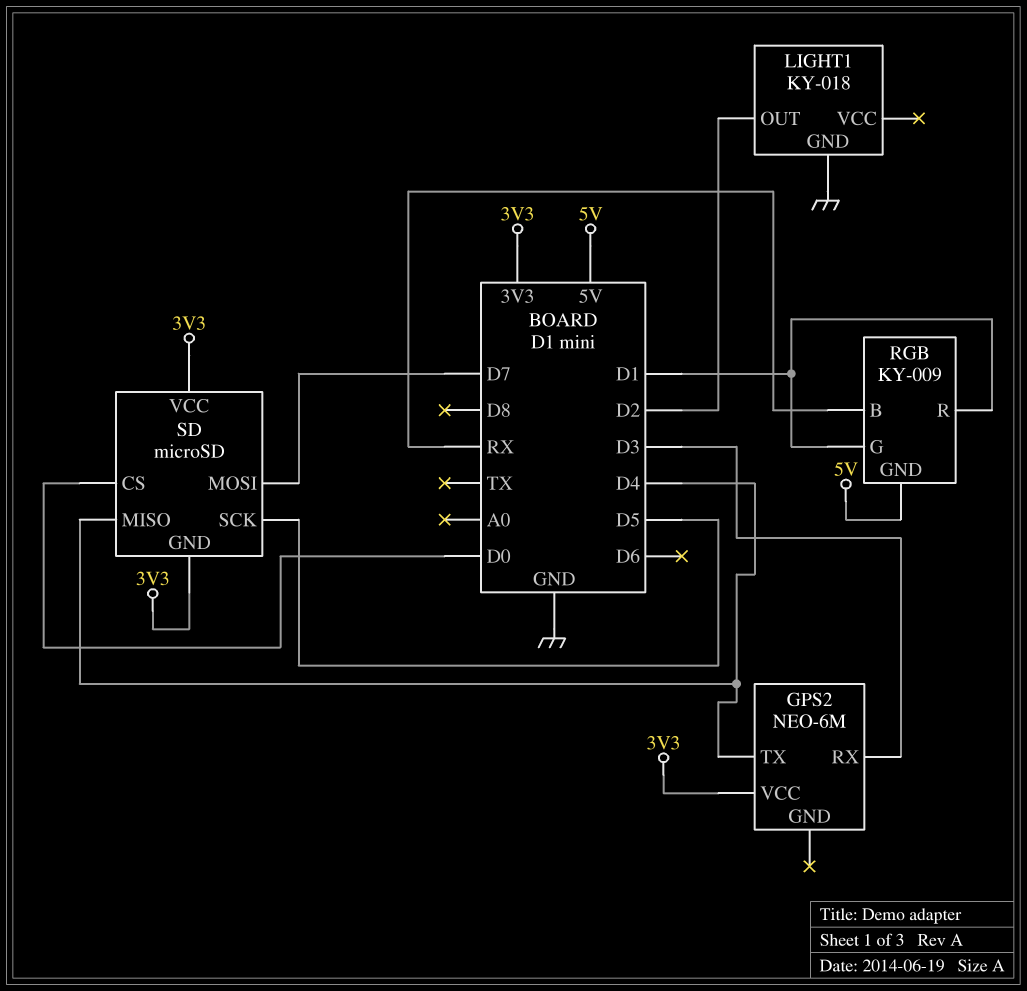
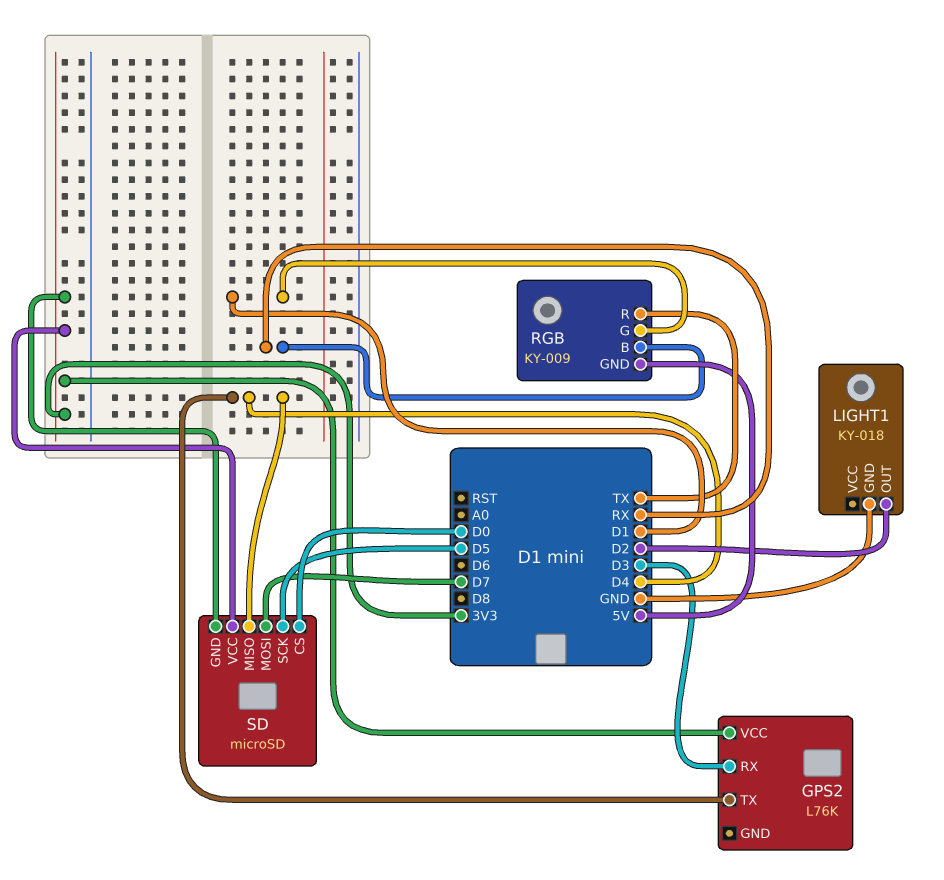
GPS2: NEO-6M -> L76K
RGB pin R: D1 -> TX

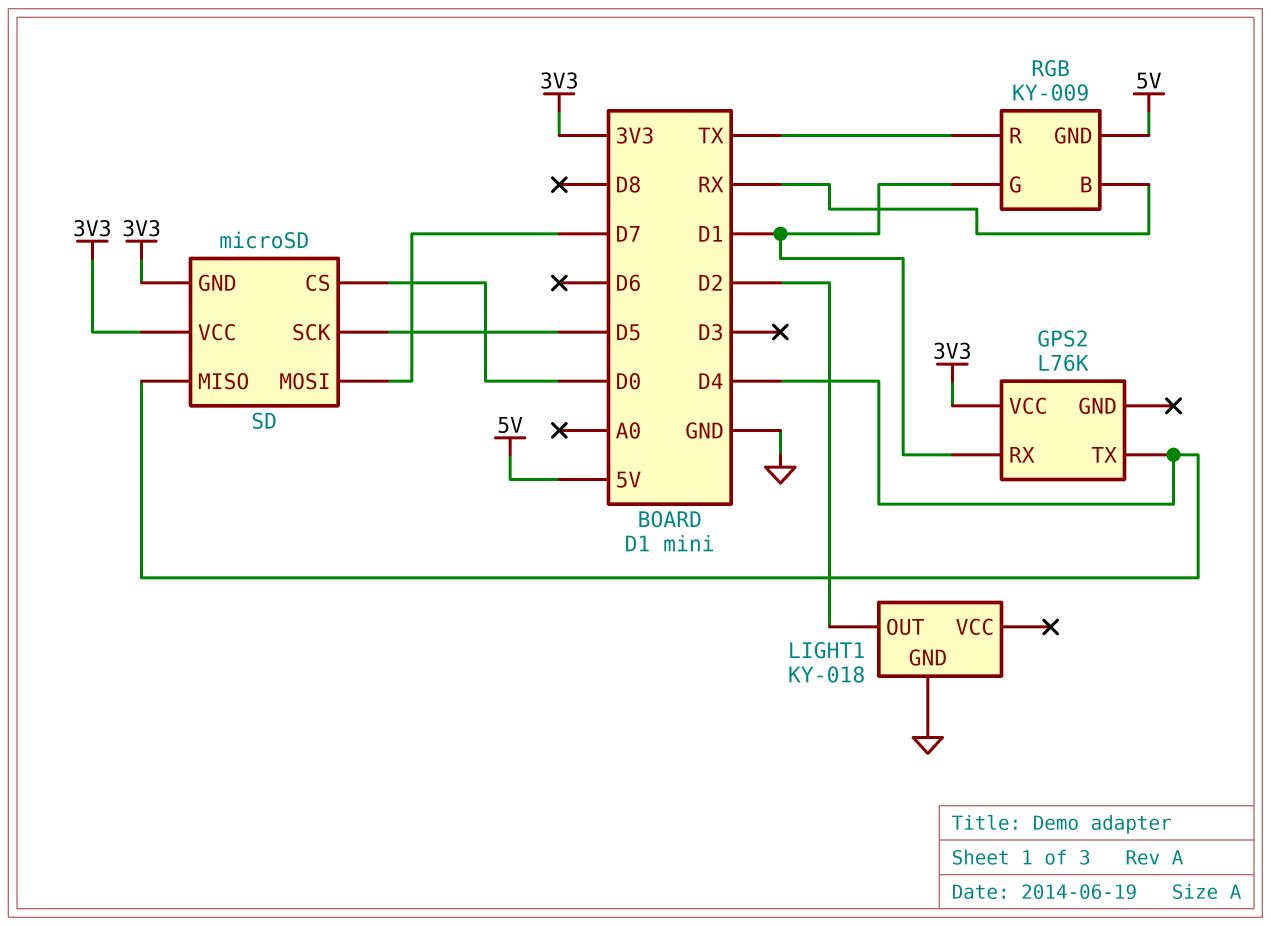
GPS2 pin RX: D3 -> D1

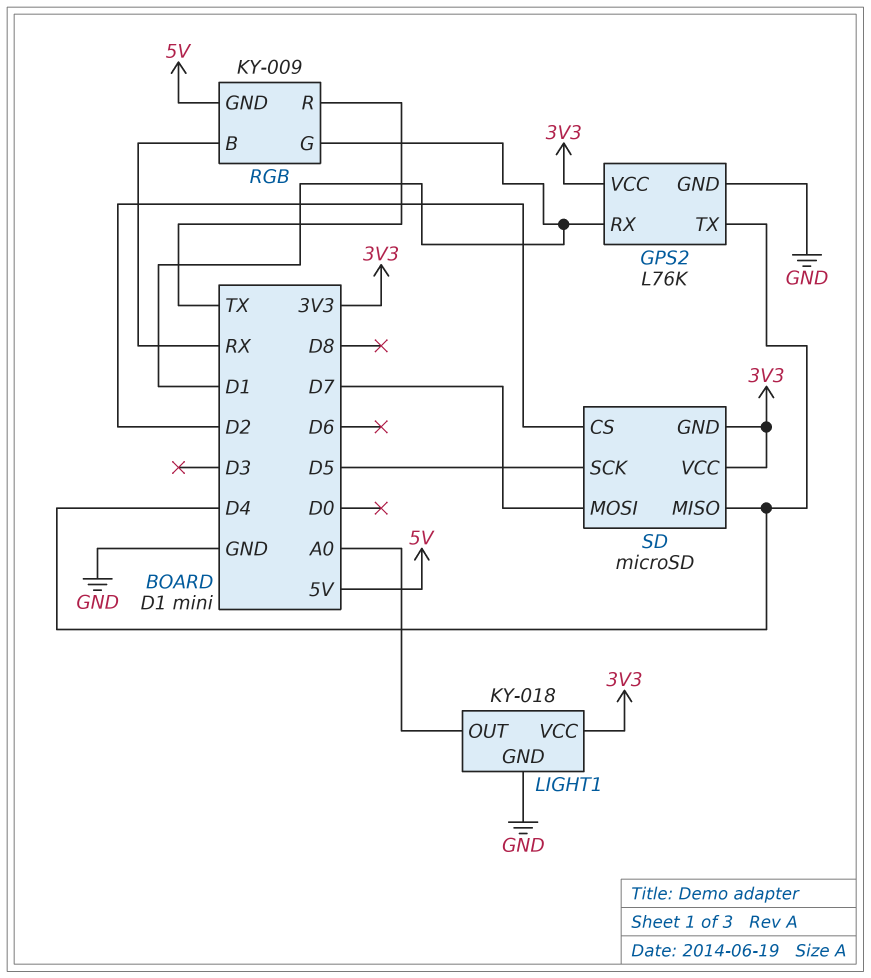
GPS2 pin GND: none -> GND
LIGHT1 pin OUT: D2 -> A0
LIGHT1 pin VCC: none -> 3V3
SD pin CS: D0 -> D2

